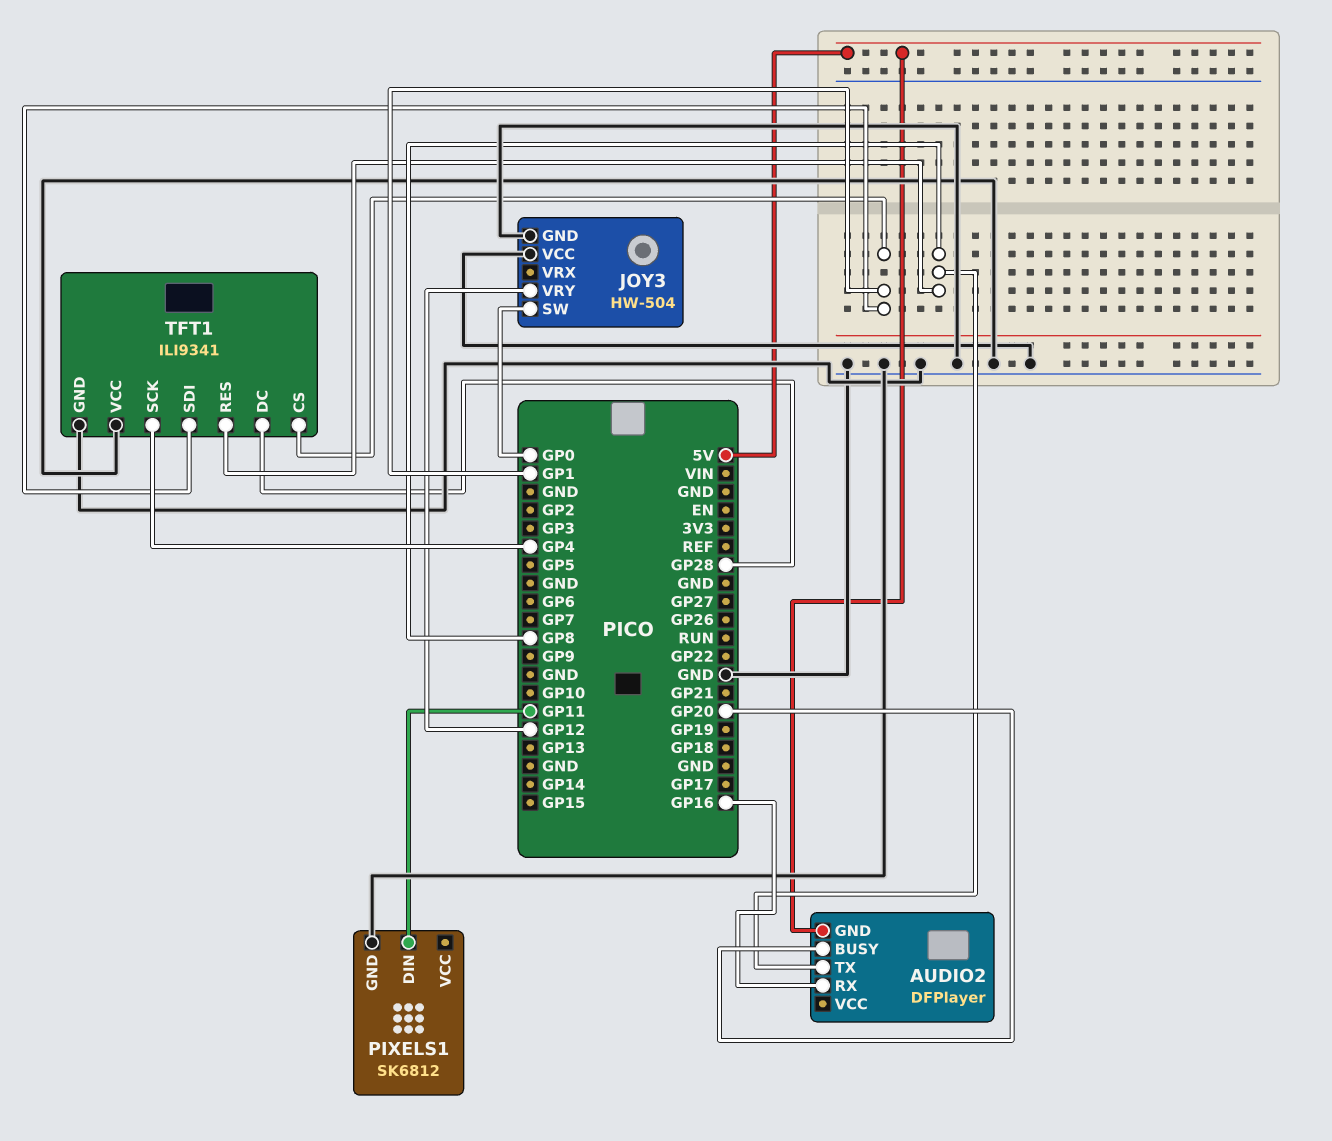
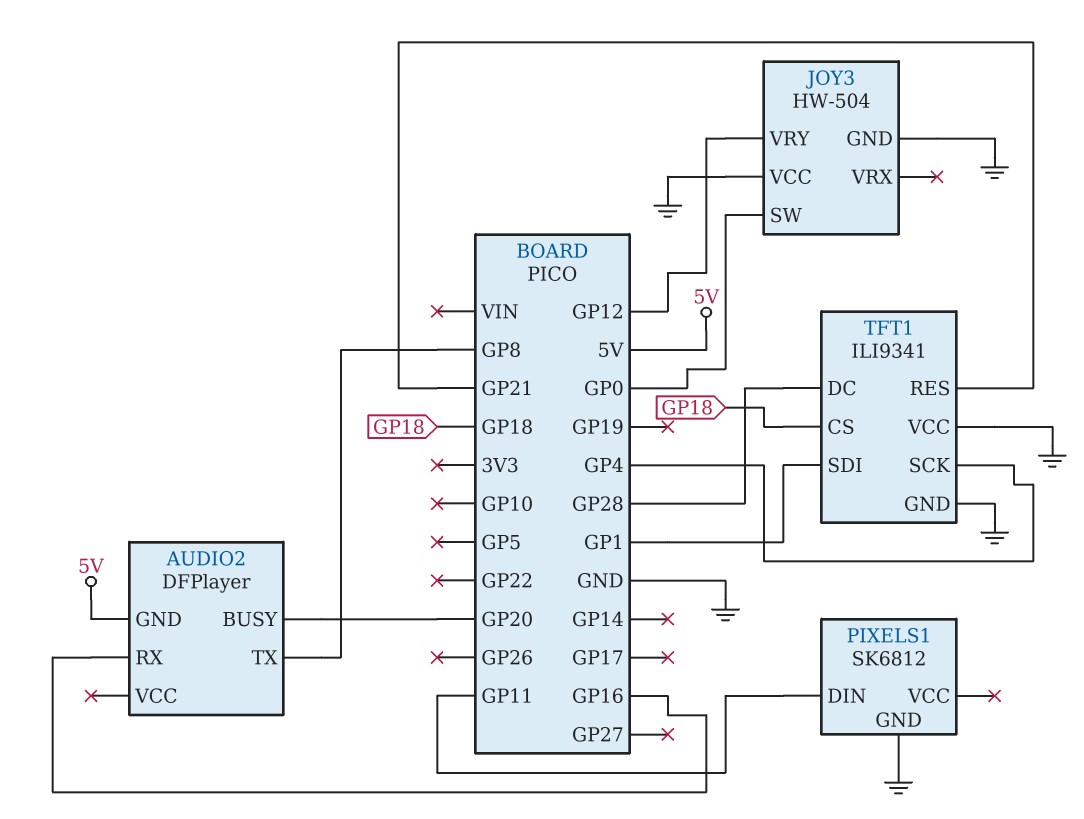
TFT1 pin CS: GP1 -> GP18
TFT1 pin RES: GP8 -> GP21

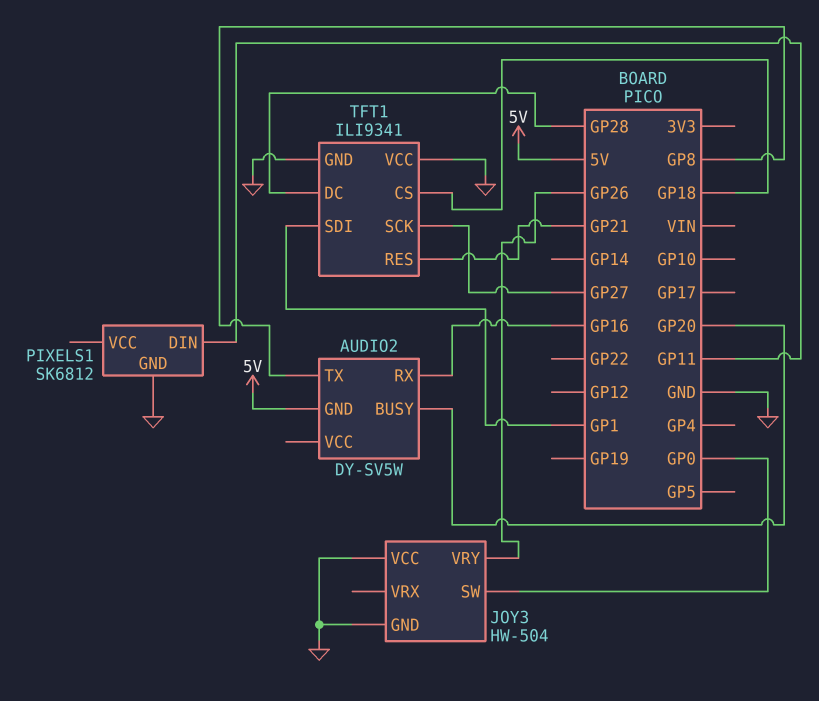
AUDIO2: DFPlayer -> DY-SV5W
JOY3 pin VRY: GP12 -> GP26
TFT1 pin SCK: GP4 -> GP27

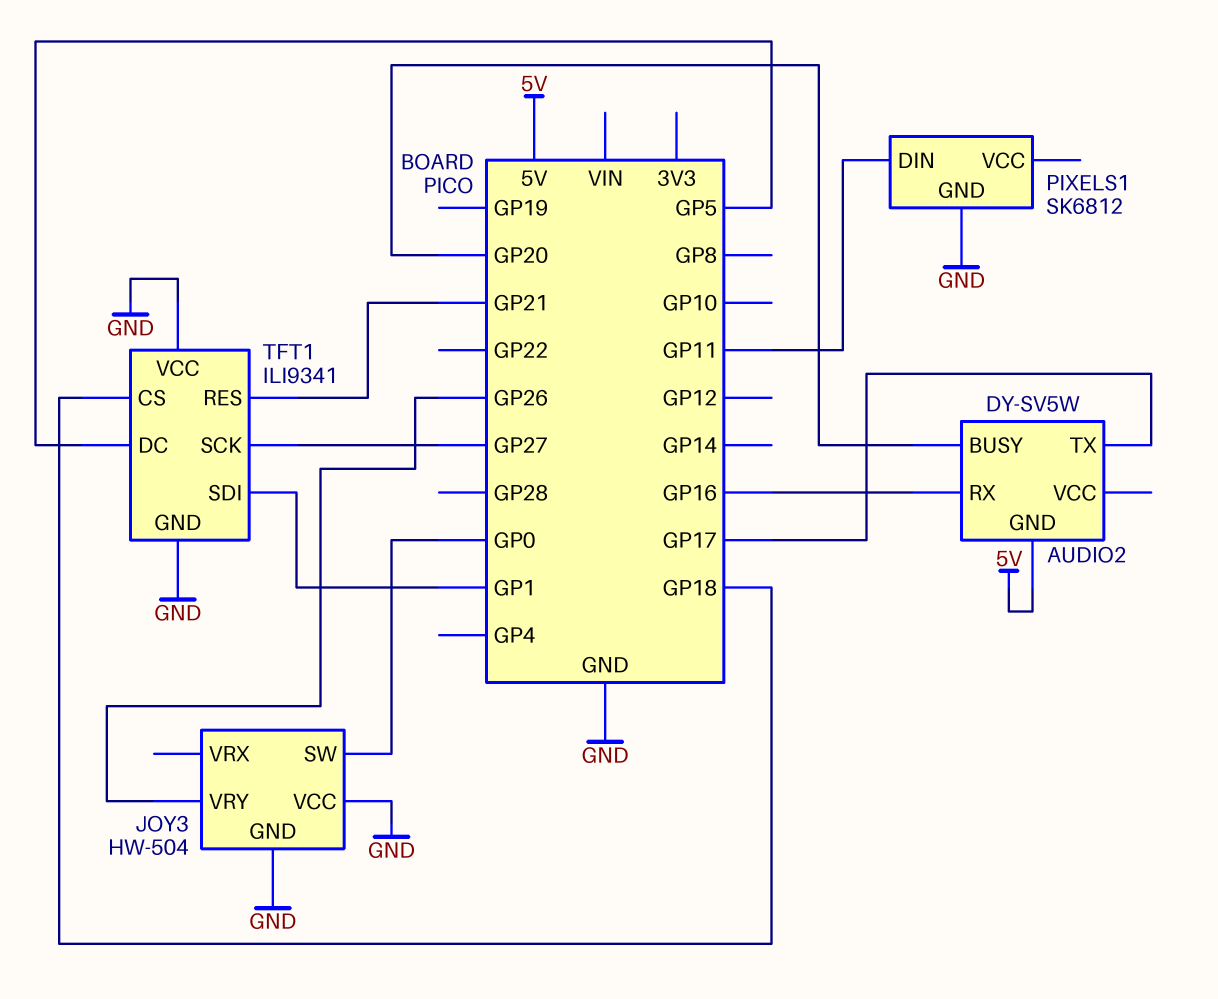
AUDIO2 pin TX: GP8 -> GP17
TFT1 pin DC: GP28 -> GP5

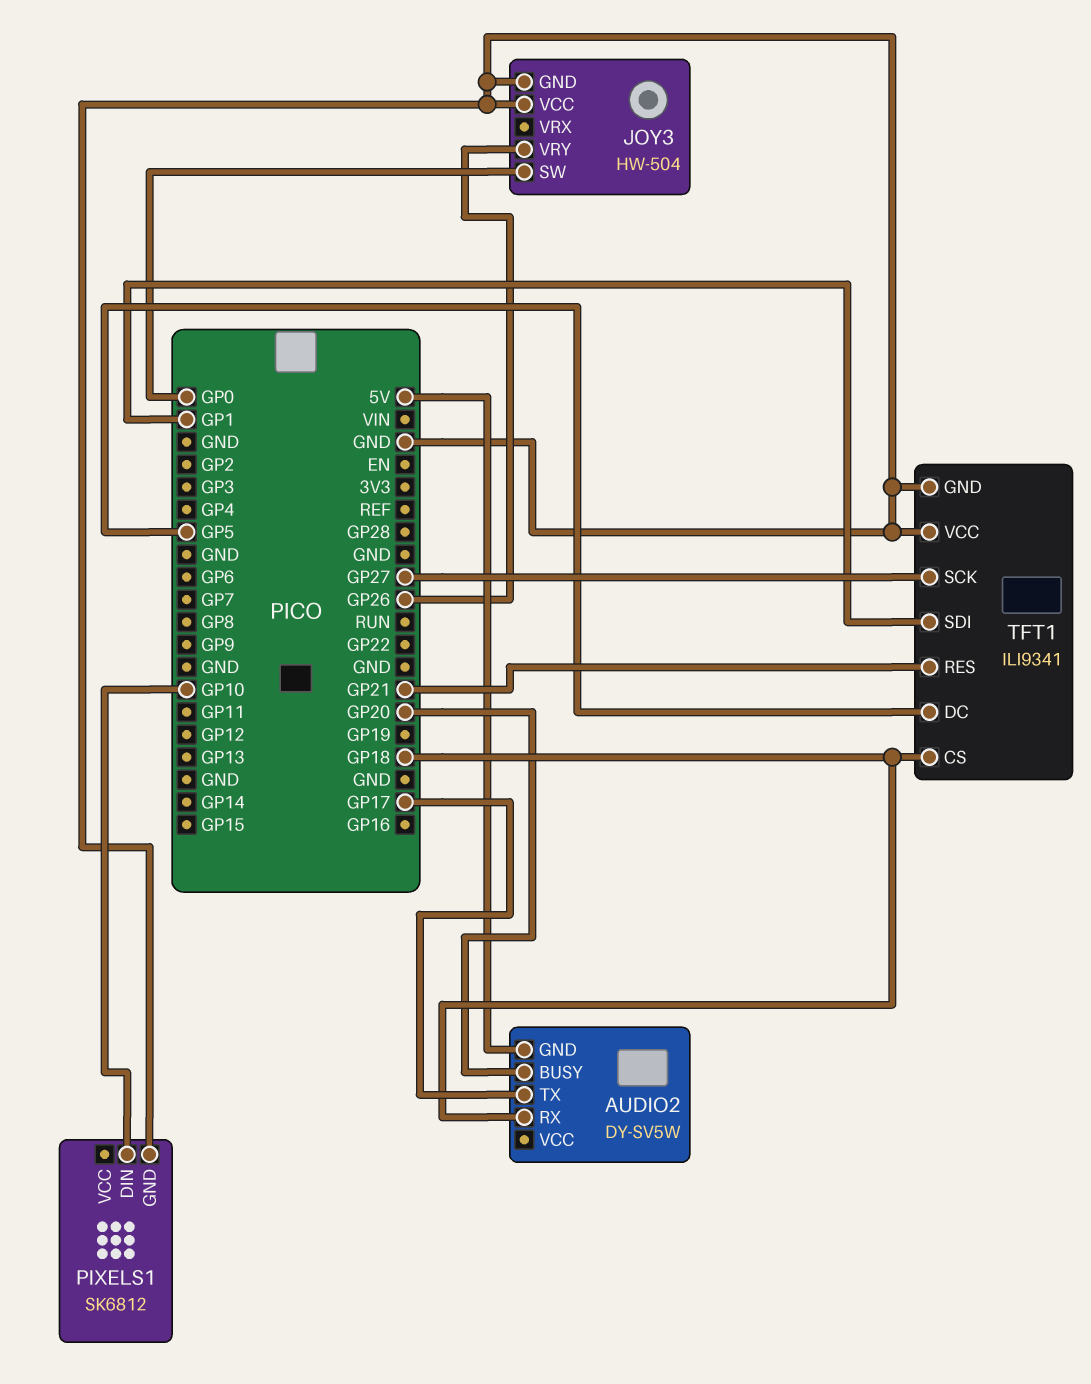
AUDIO2 pin RX: GP16 -> GP18
PIXELS1 pin DIN: GP11 -> GP10

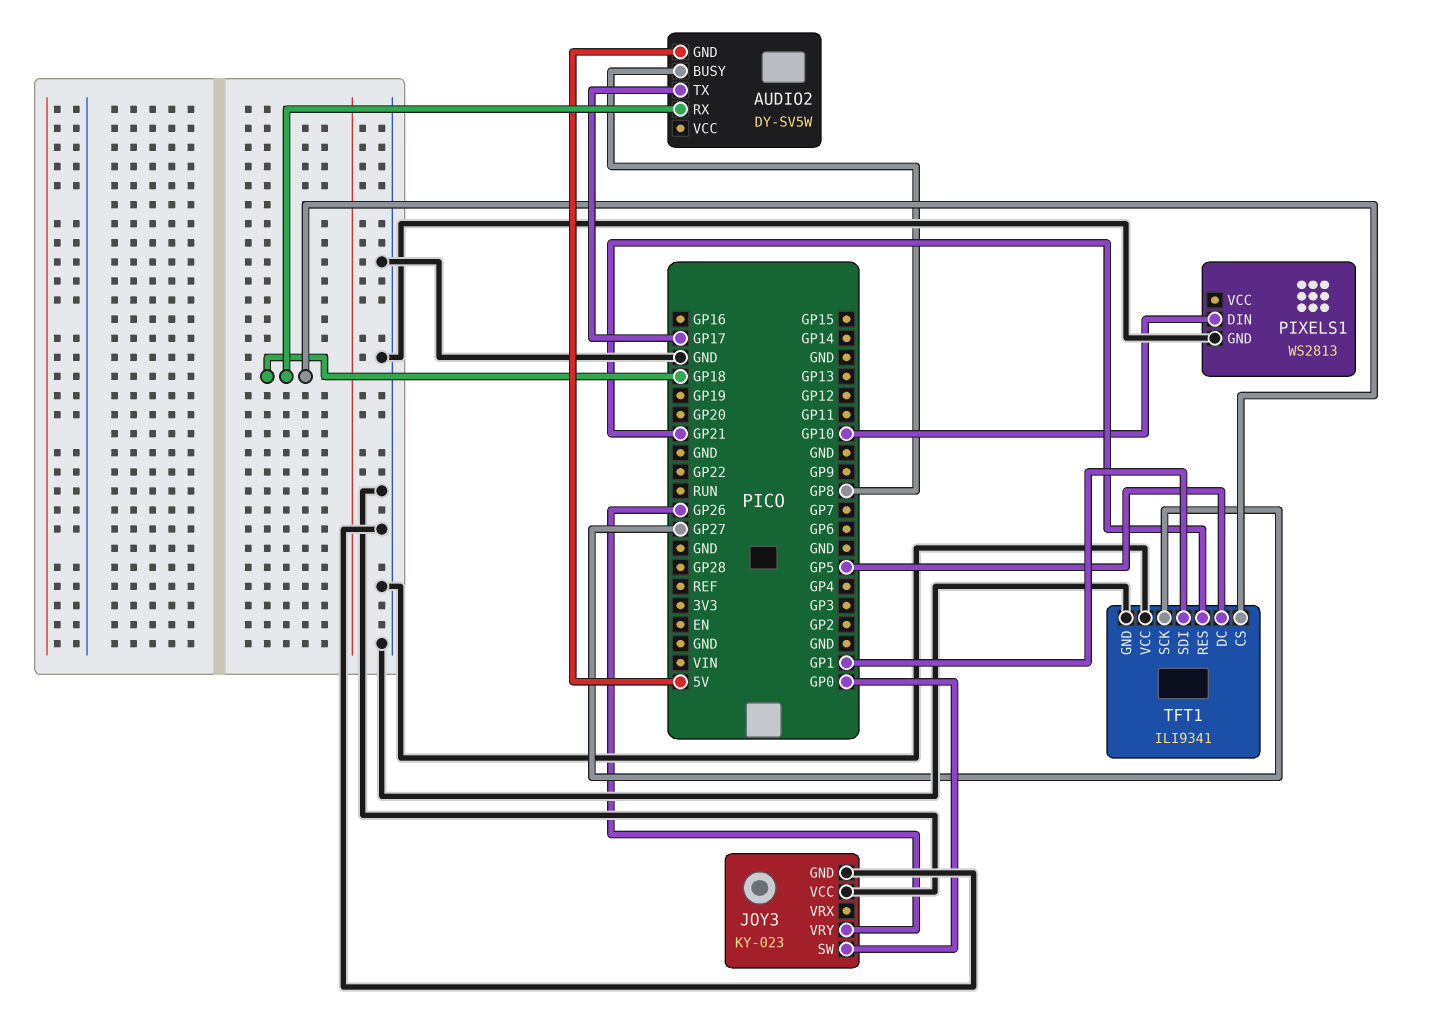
AUDIO2 pin BUSY: GP20 -> GP8
JOY3: HW-504 -> KY-023
PIXELS1: SK6812 -> WS2813

